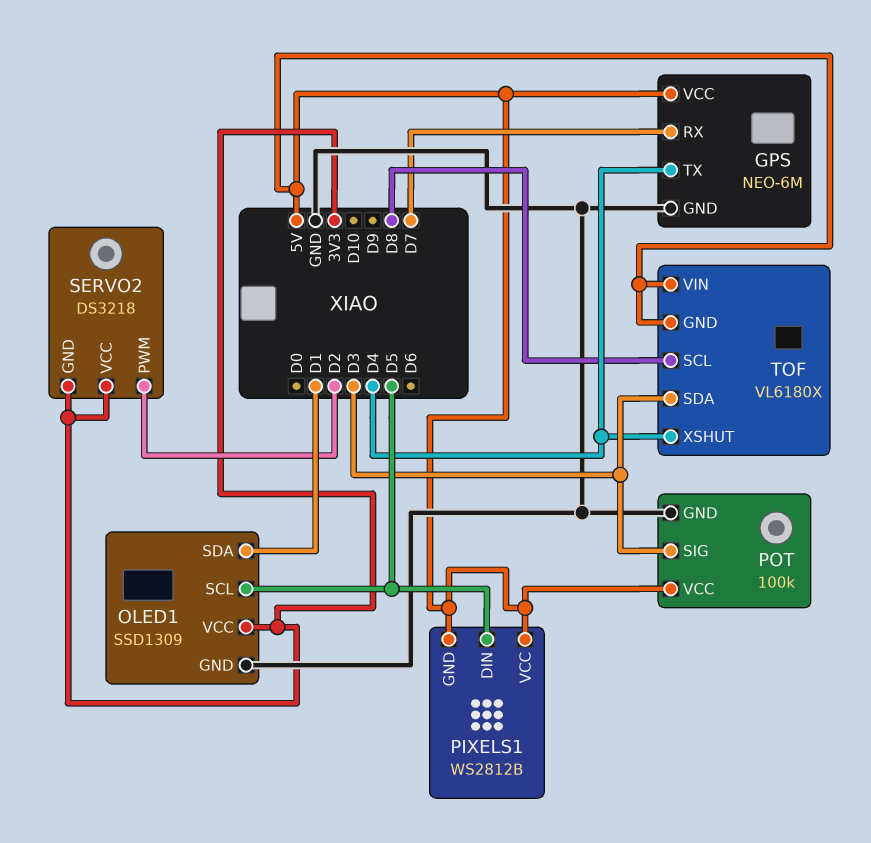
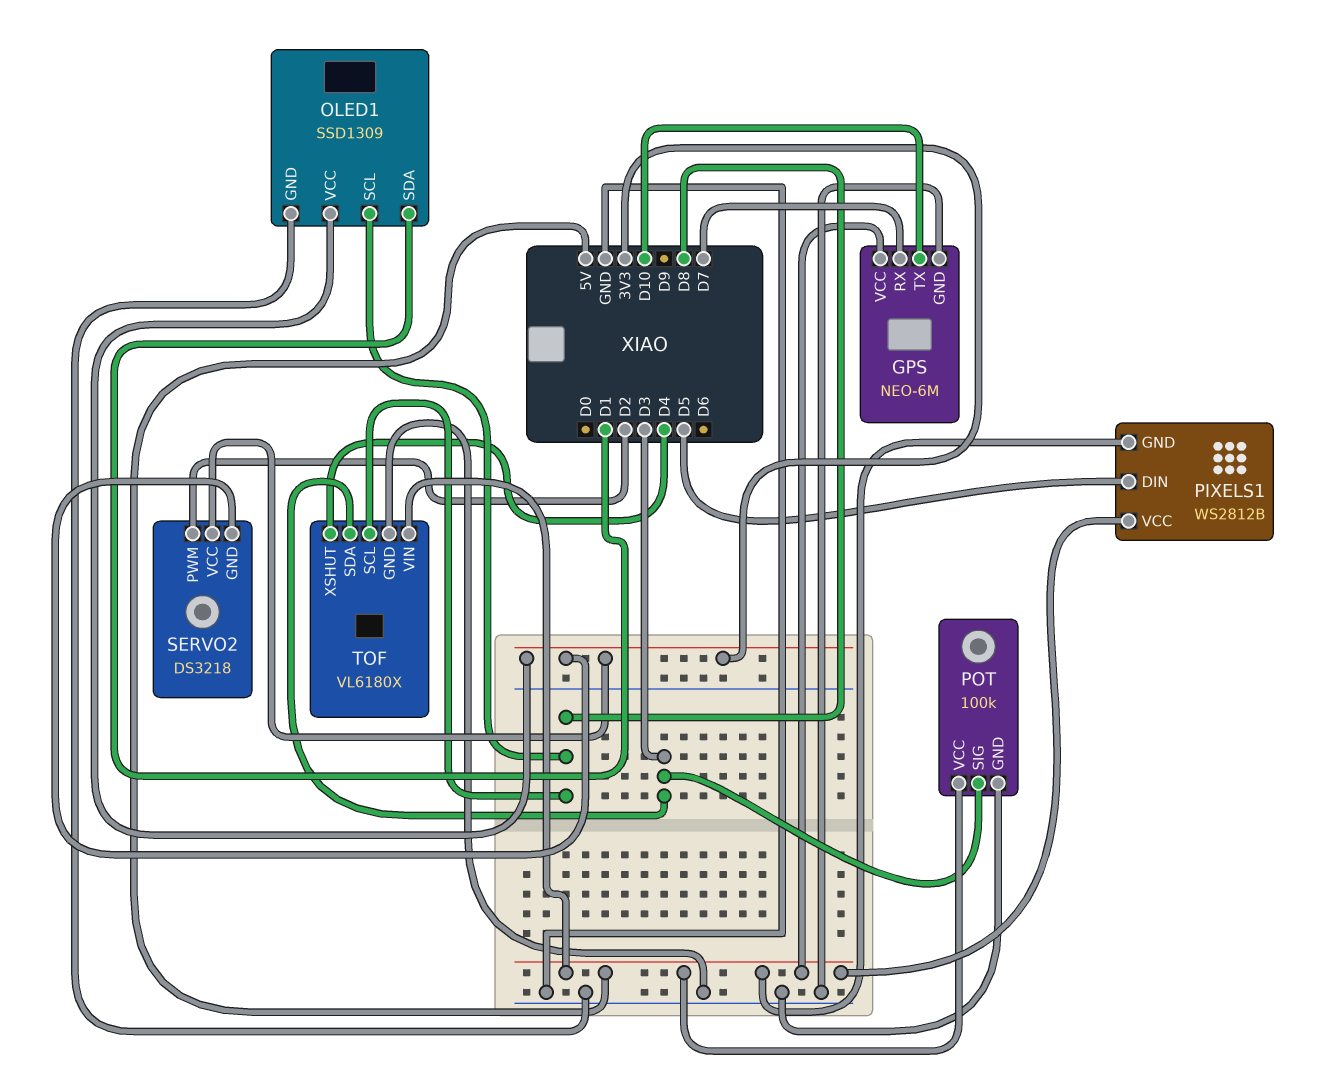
GPS pin TX: D4 -> D10
OLED1 pin SCL: D5 -> D8
TOF pin GND: 5V -> GND

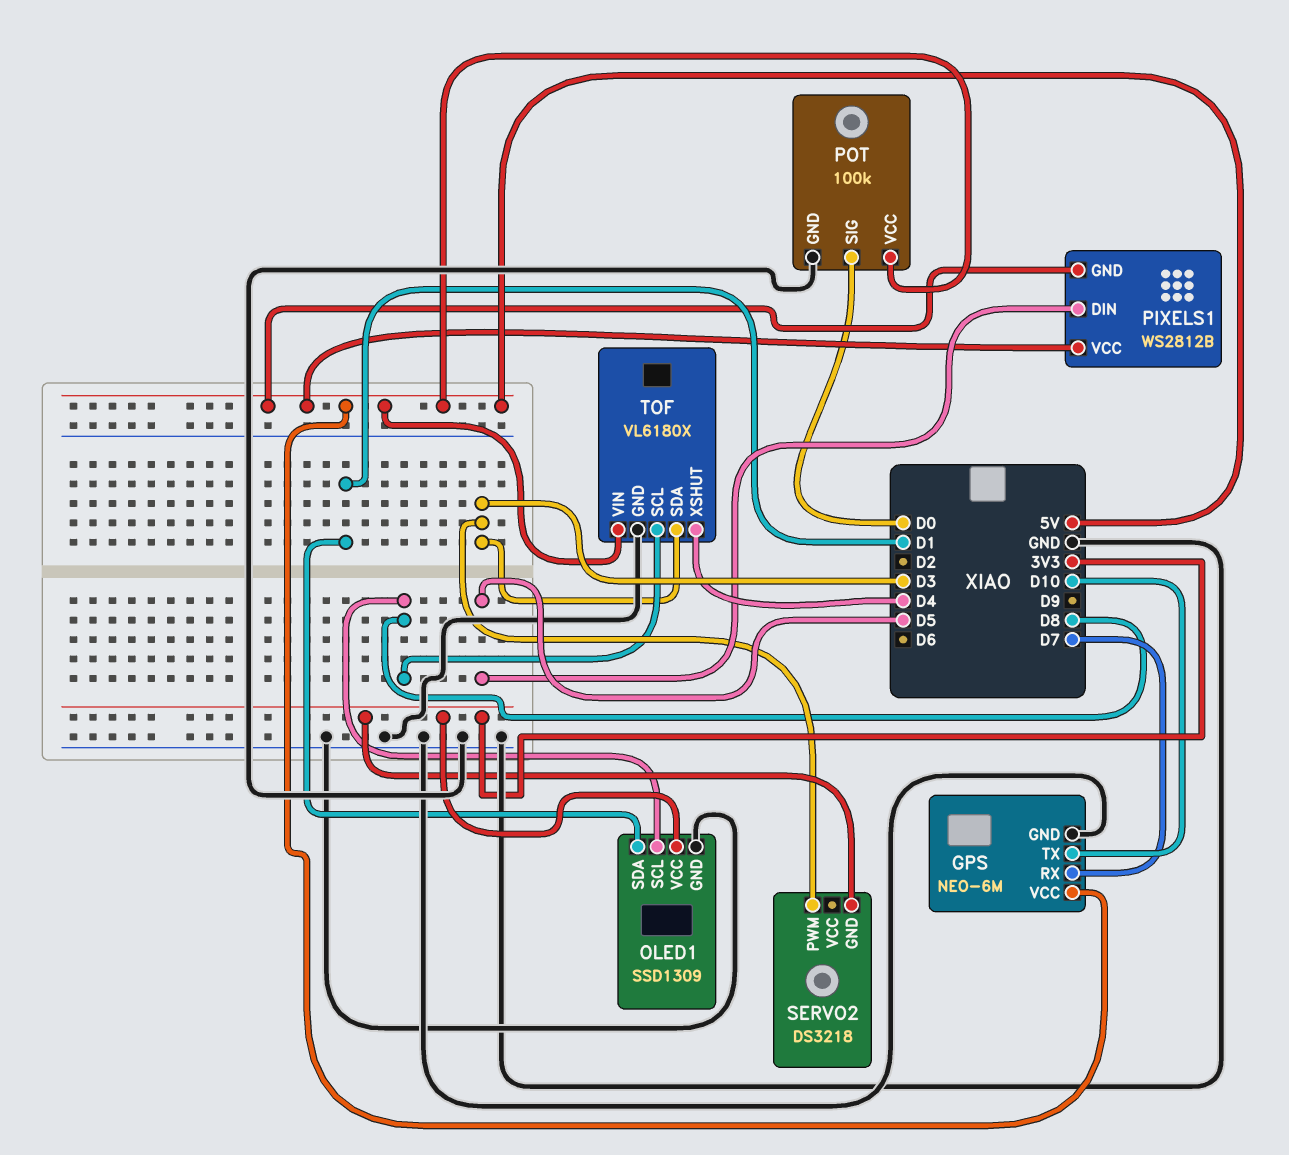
POT pin SIG: D3 -> D0
SERVO2 pin PWM: D2 -> D3
SERVO2 pin VCC: 3V3 -> none

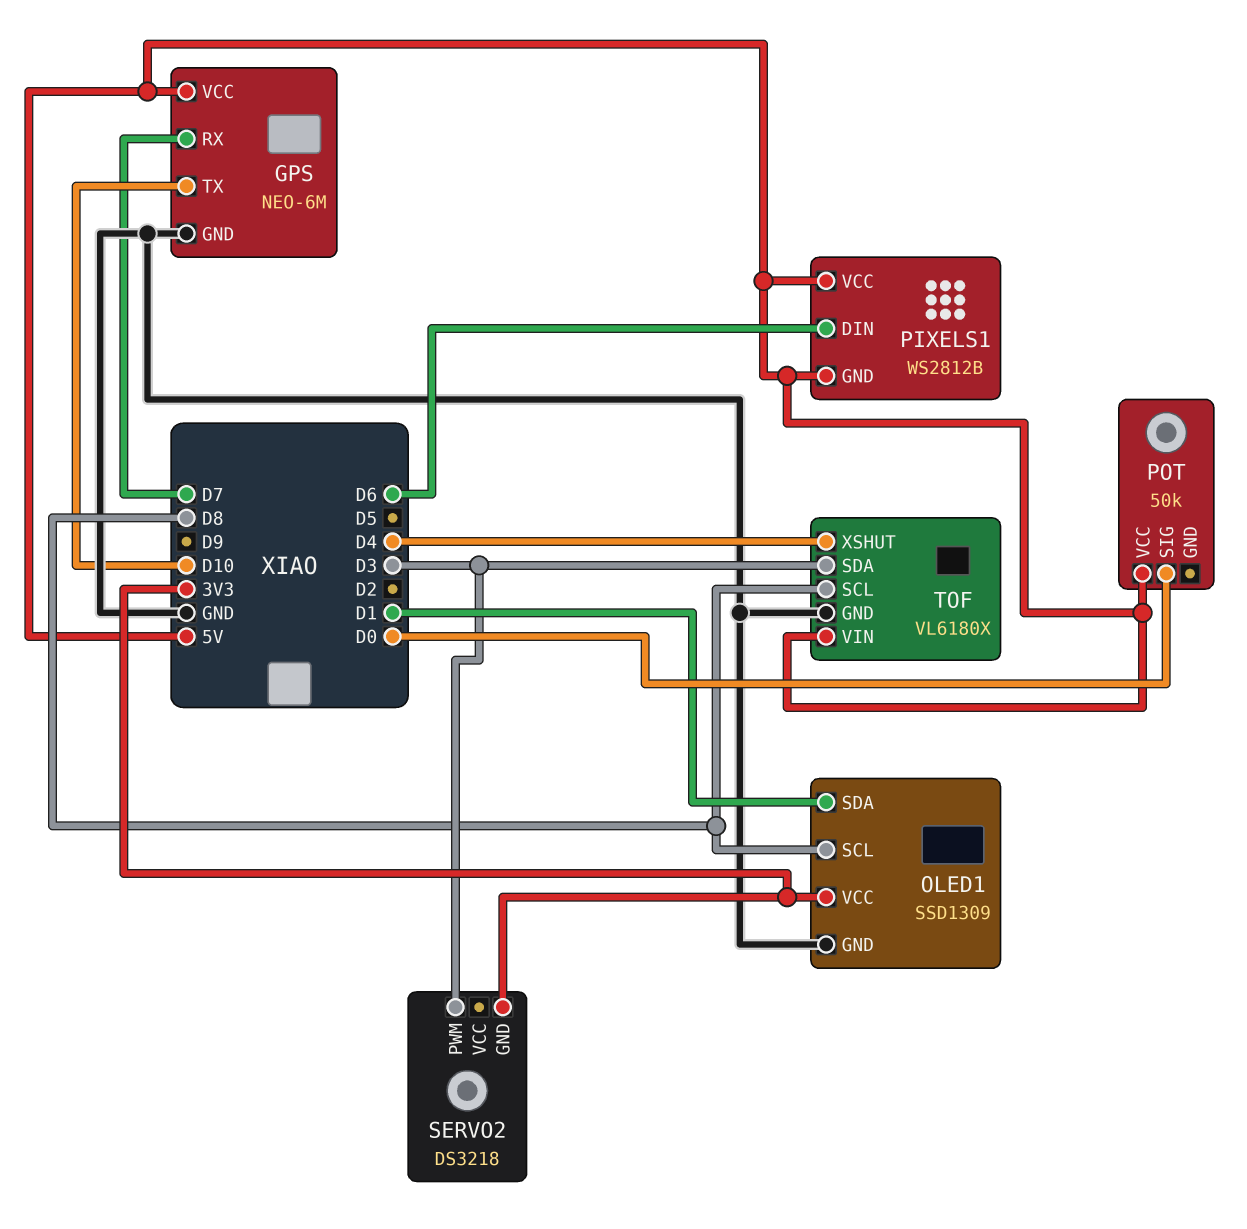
PIXELS1 pin DIN: D5 -> D6
POT: 100k -> 50k
POT pin GND: GND -> none

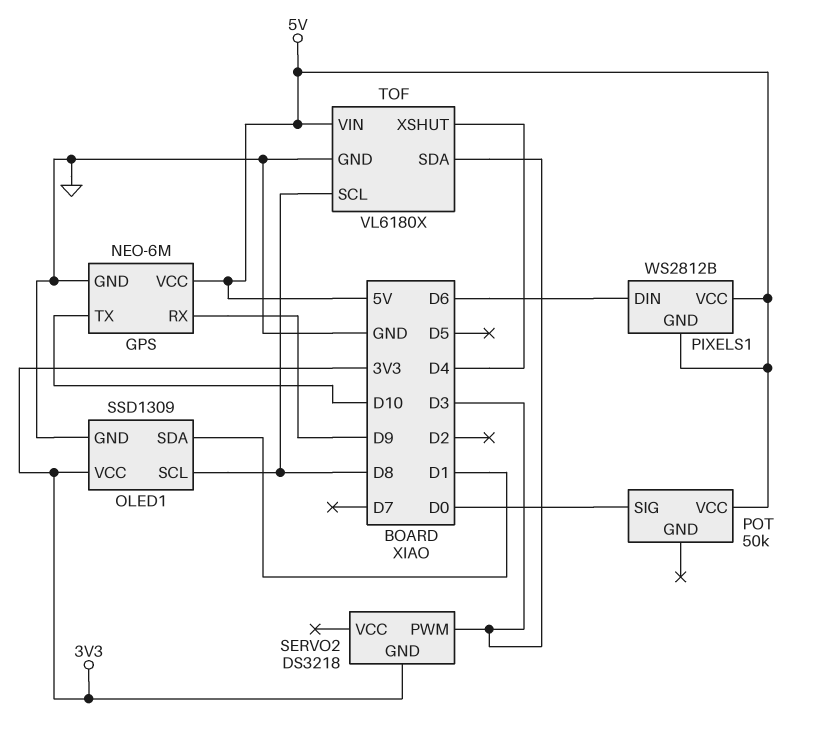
GPS pin RX: D7 -> D9

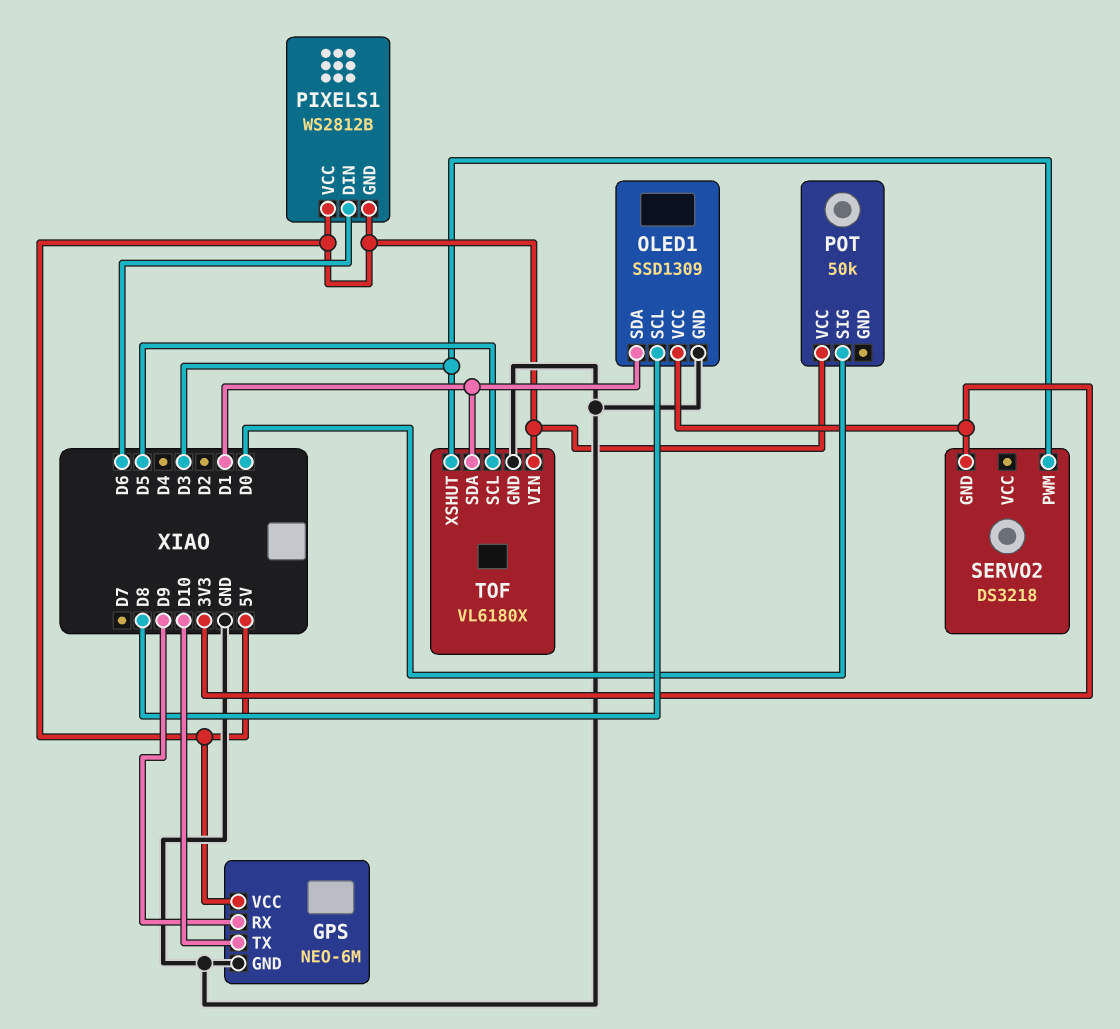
TOF pin SCL: D8 -> D5
TOF pin SDA: D3 -> D1
TOF pin XSHUT: D4 -> D3

